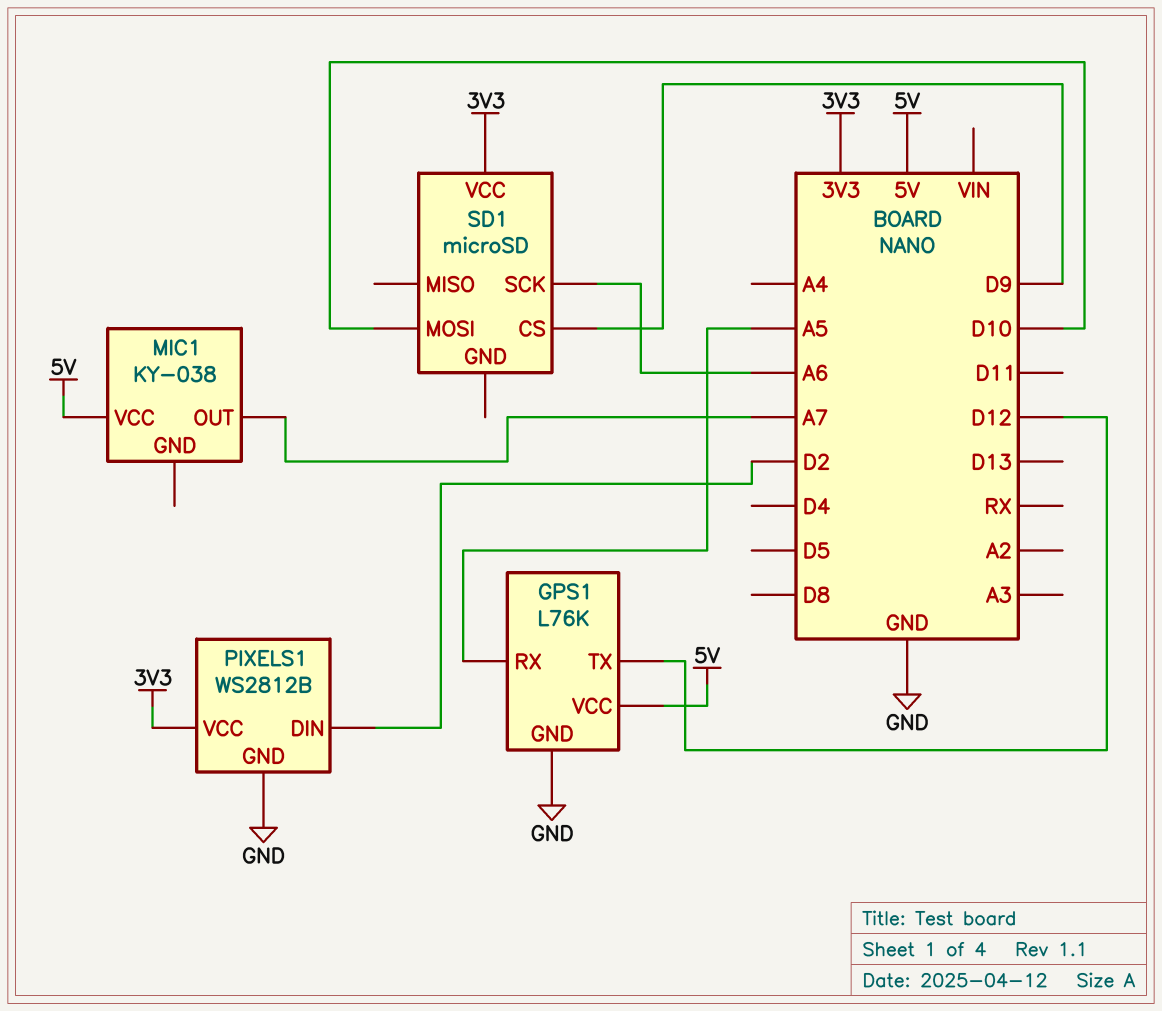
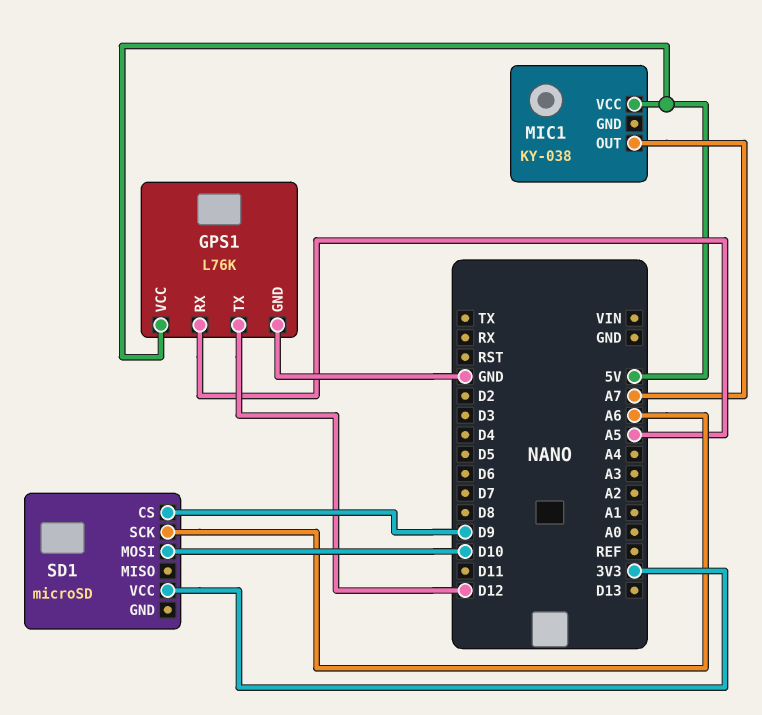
PIXELS1: WS2812B -> none
PIXELS1 pin DIN: D2 -> none
PIXELS1 pin GND: GND -> none
PIXELS1 pin VCC: 3V3 -> none

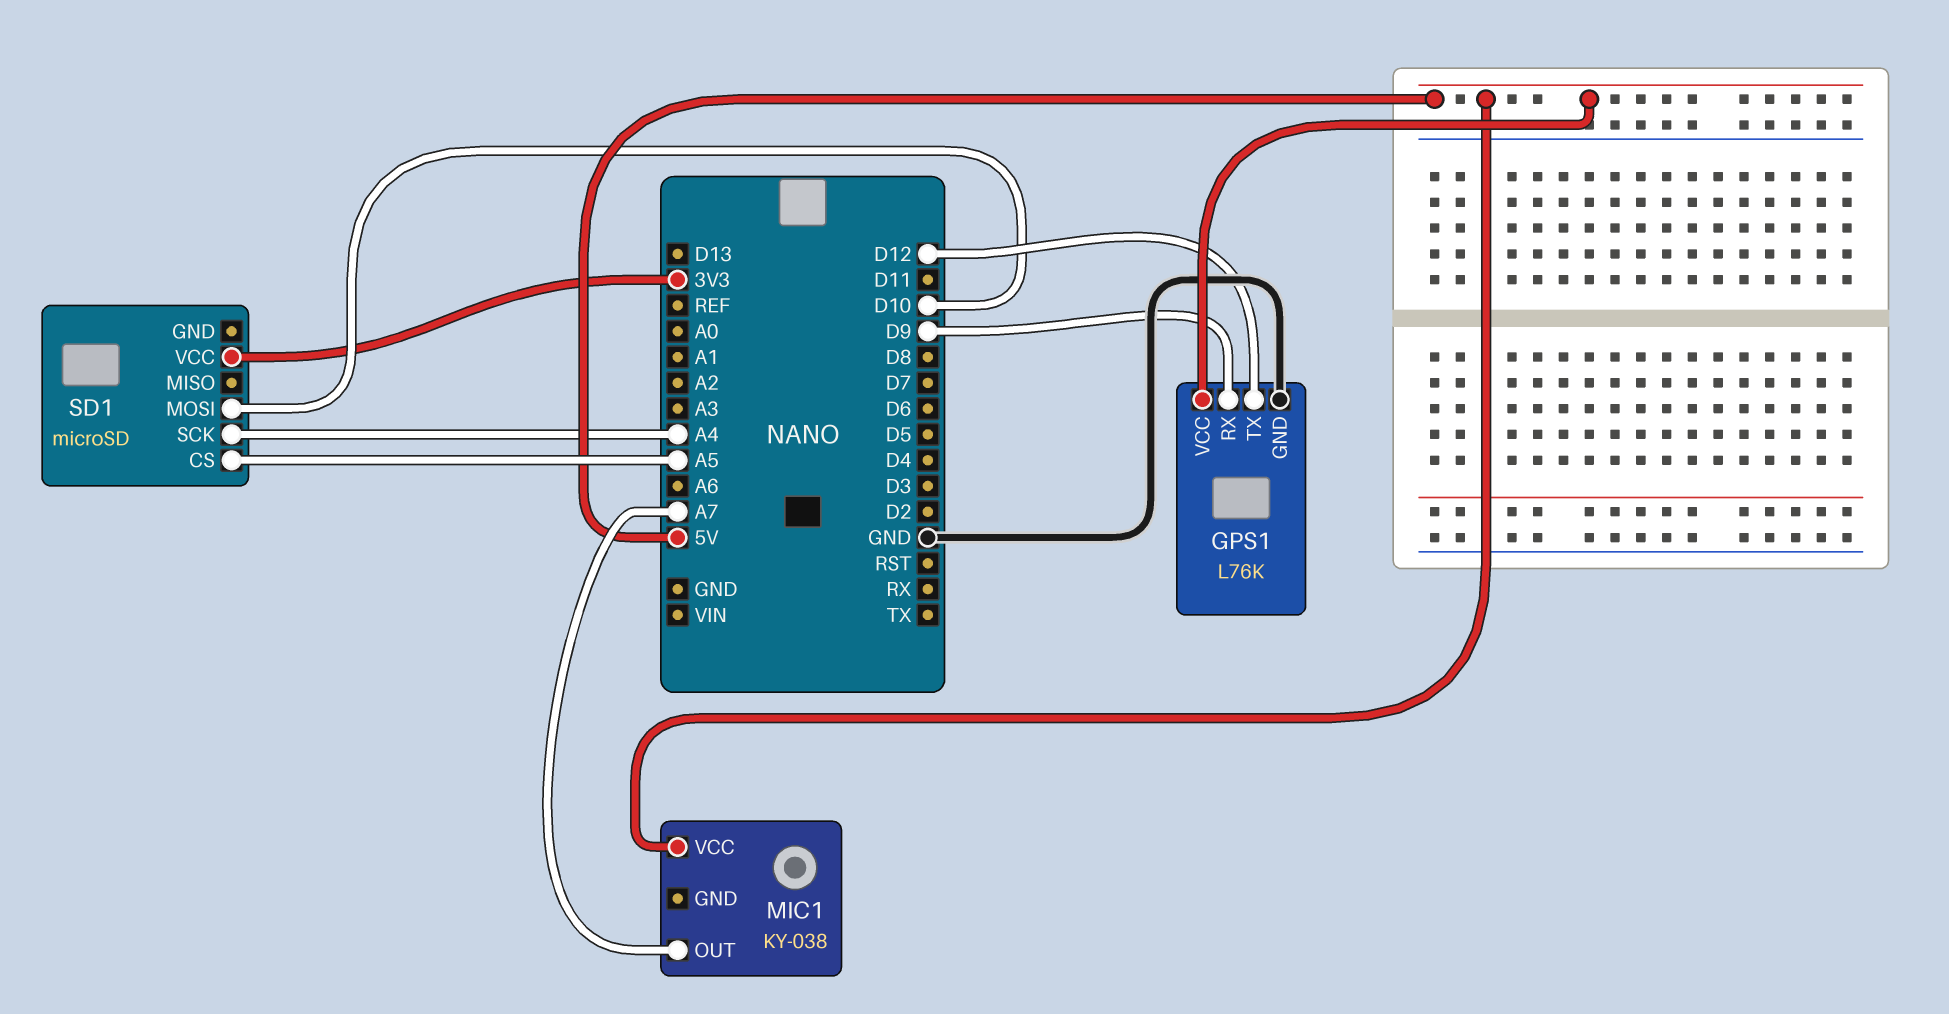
GPS1 pin RX: A5 -> D9
SD1 pin CS: D9 -> A5
SD1 pin SCK: A6 -> A4

